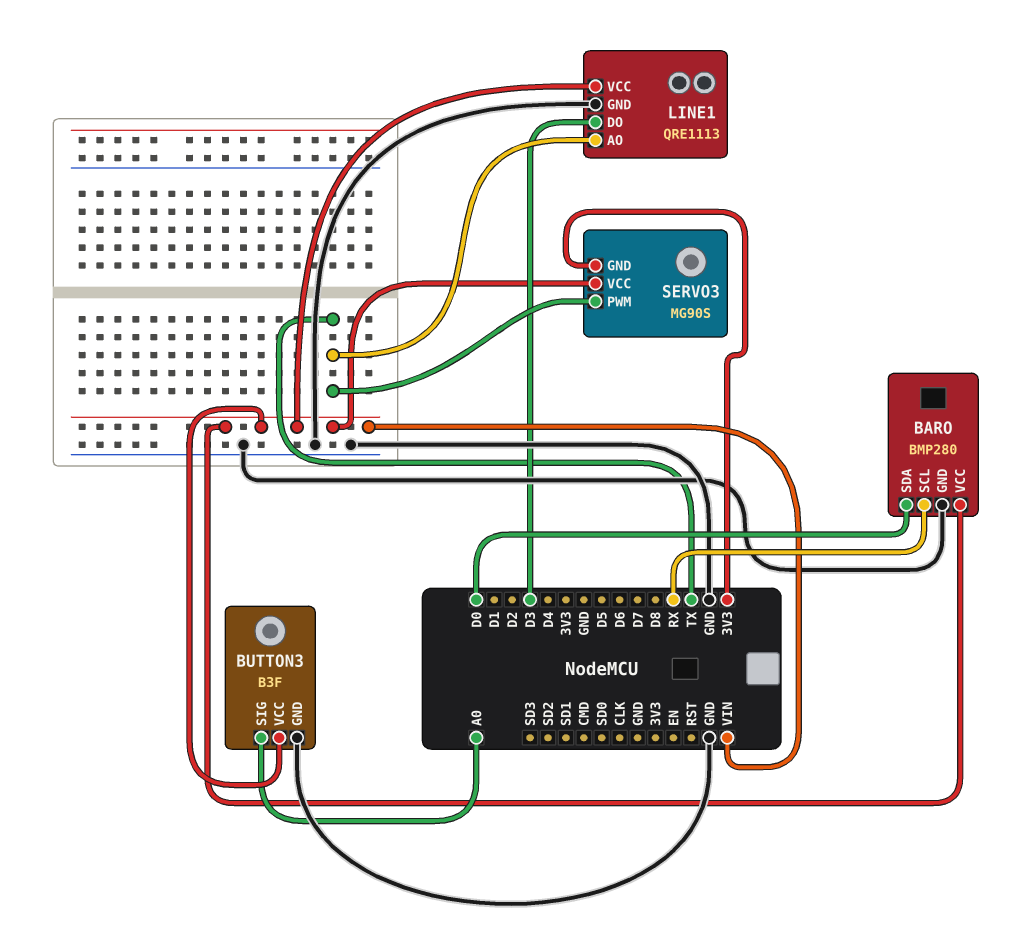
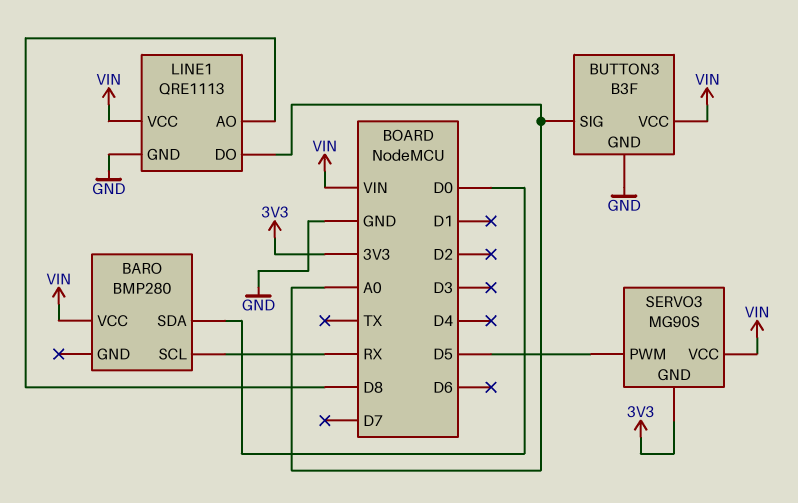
BARO pin GND: GND -> none
LINE1 pin AO: TX -> D8
LINE1 pin DO: D3 -> A0
SERVO3 pin PWM: TX -> D5

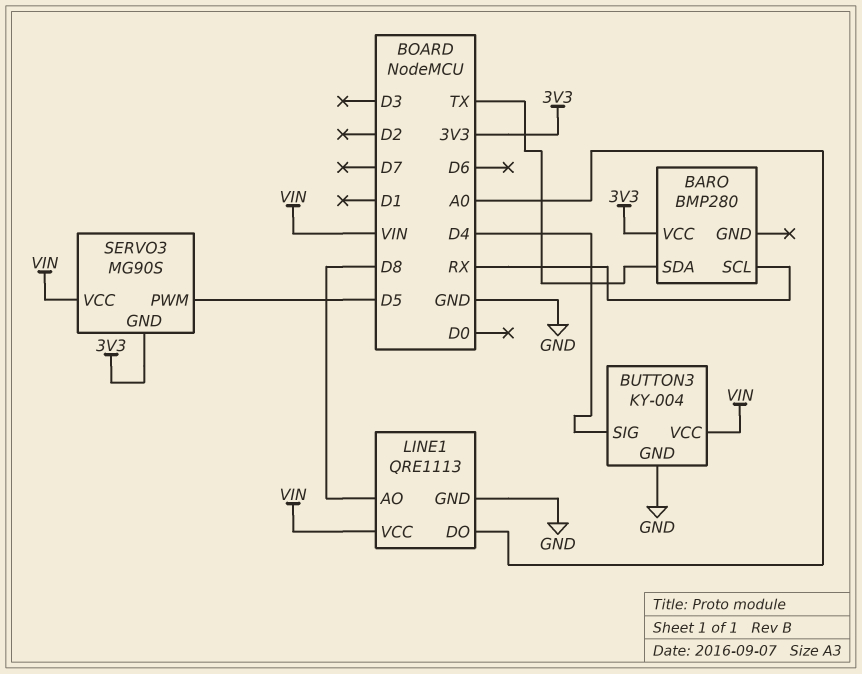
BARO pin SDA: D0 -> TX
BARO pin VCC: VIN -> 3V3
BUTTON3: B3F -> KY-004
BUTTON3 pin SIG: A0 -> D4

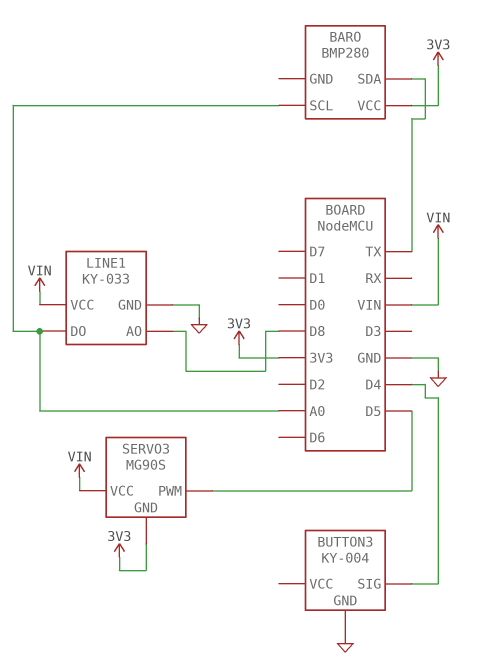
BARO pin SCL: RX -> A0
BUTTON3 pin VCC: VIN -> none
LINE1: QRE1113 -> KY-033

